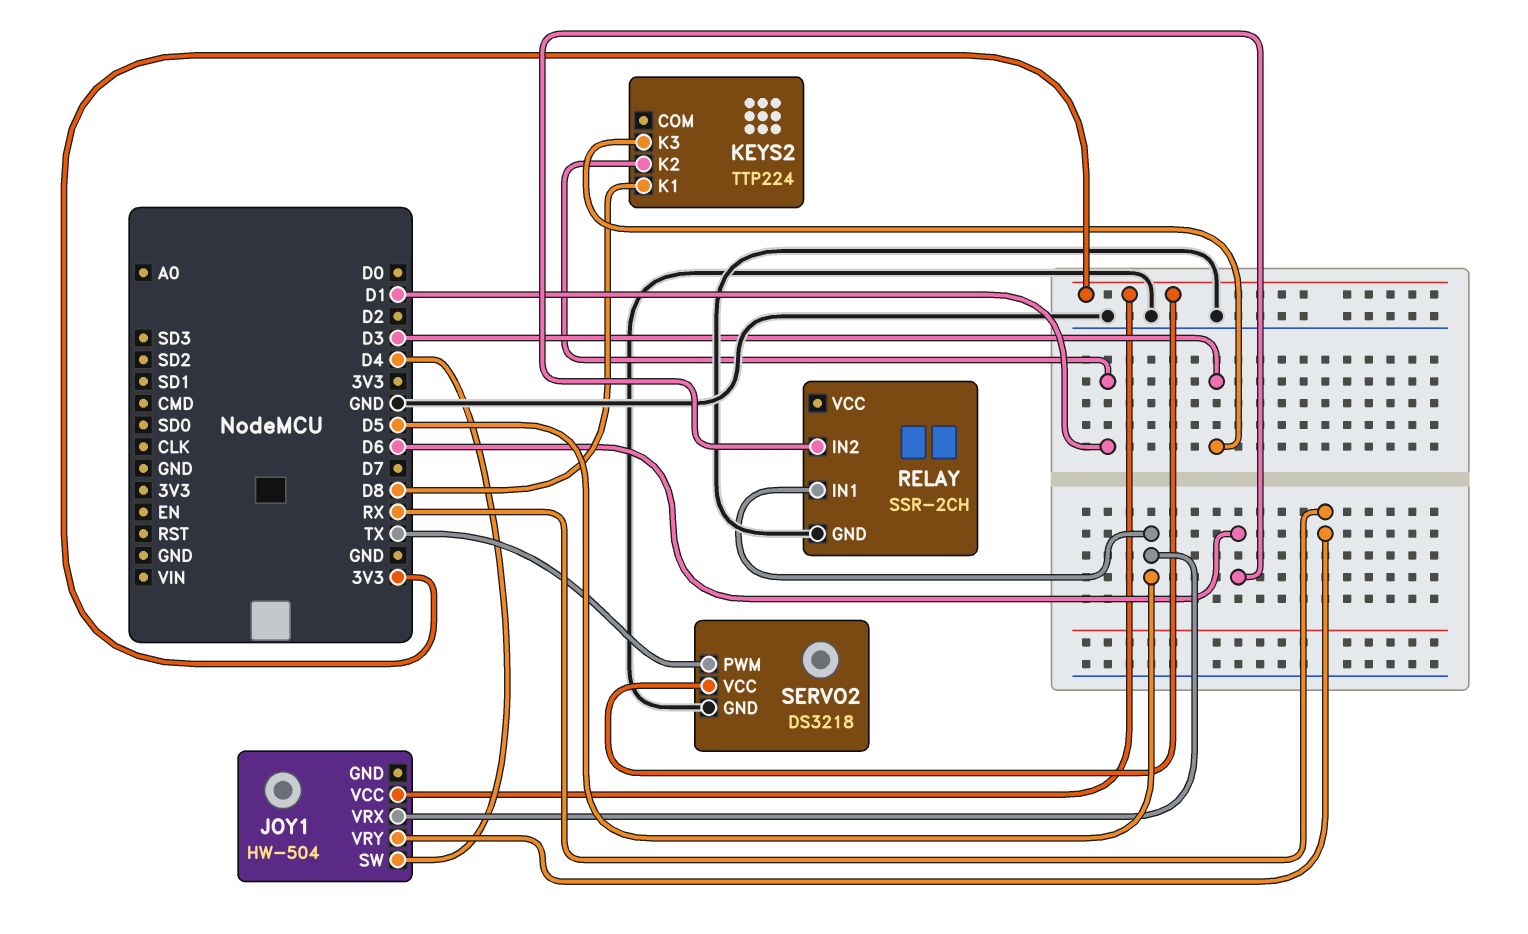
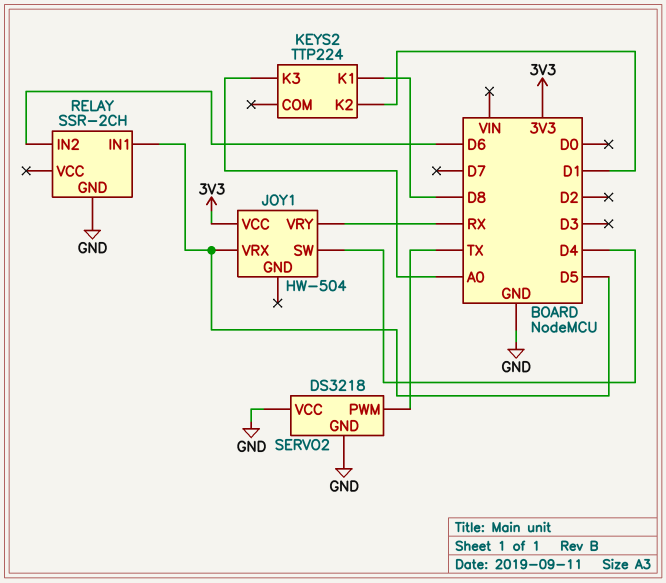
KEYS2 pin K3: D3 -> A0
SERVO2 pin VCC: 3V3 -> GND

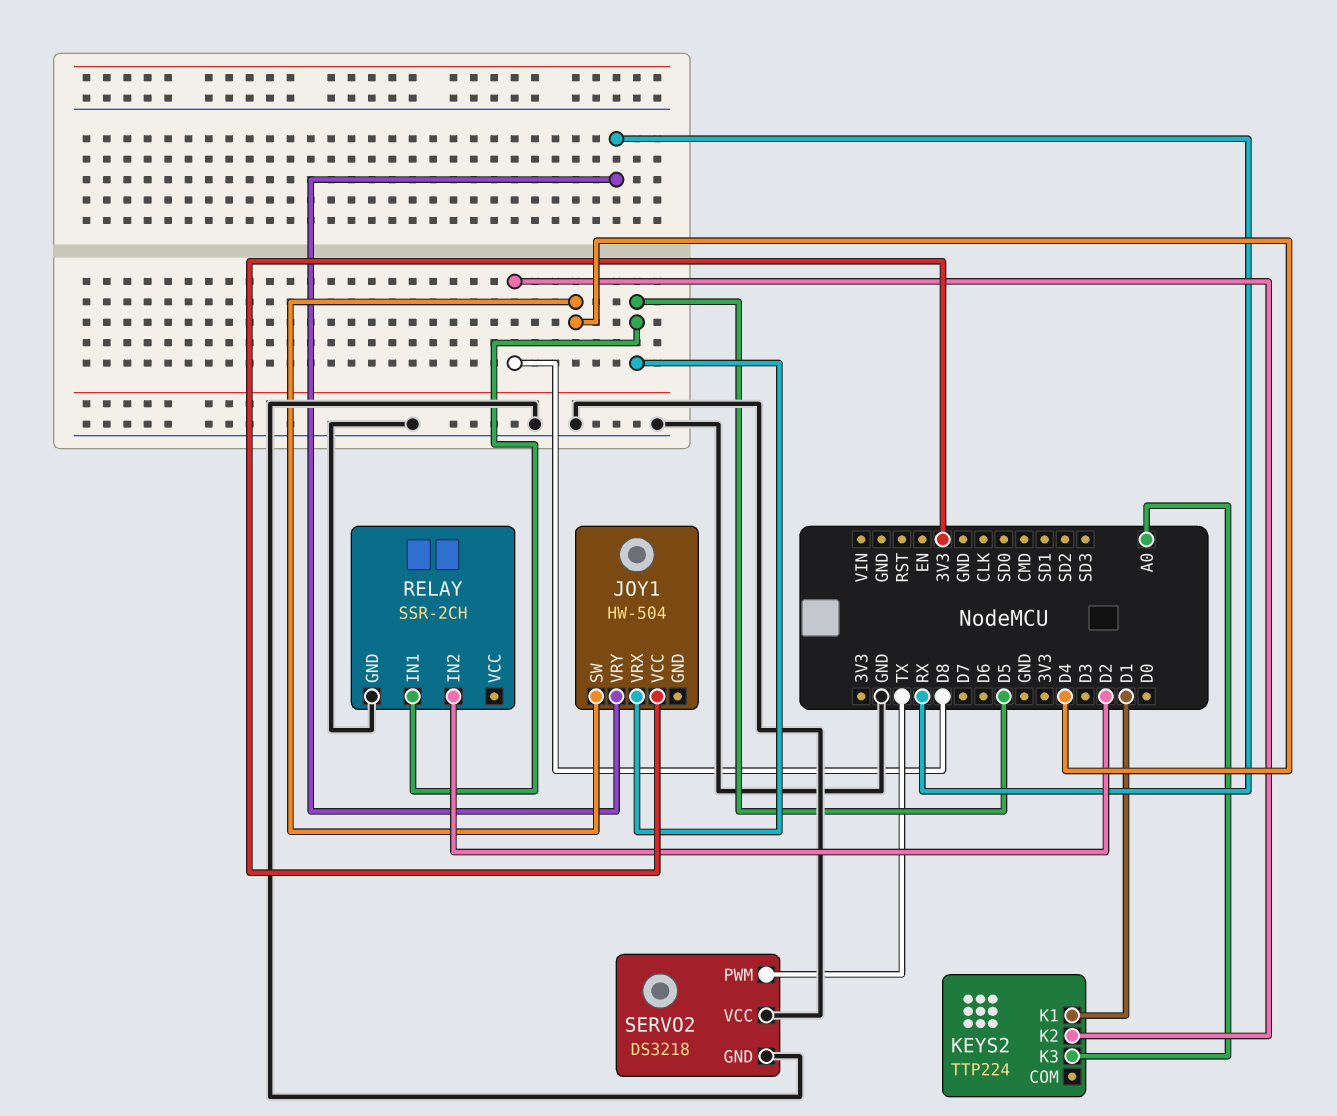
KEYS2 pin K1: D8 -> D1
KEYS2 pin K2: D1 -> D8
RELAY pin IN2: D6 -> D2

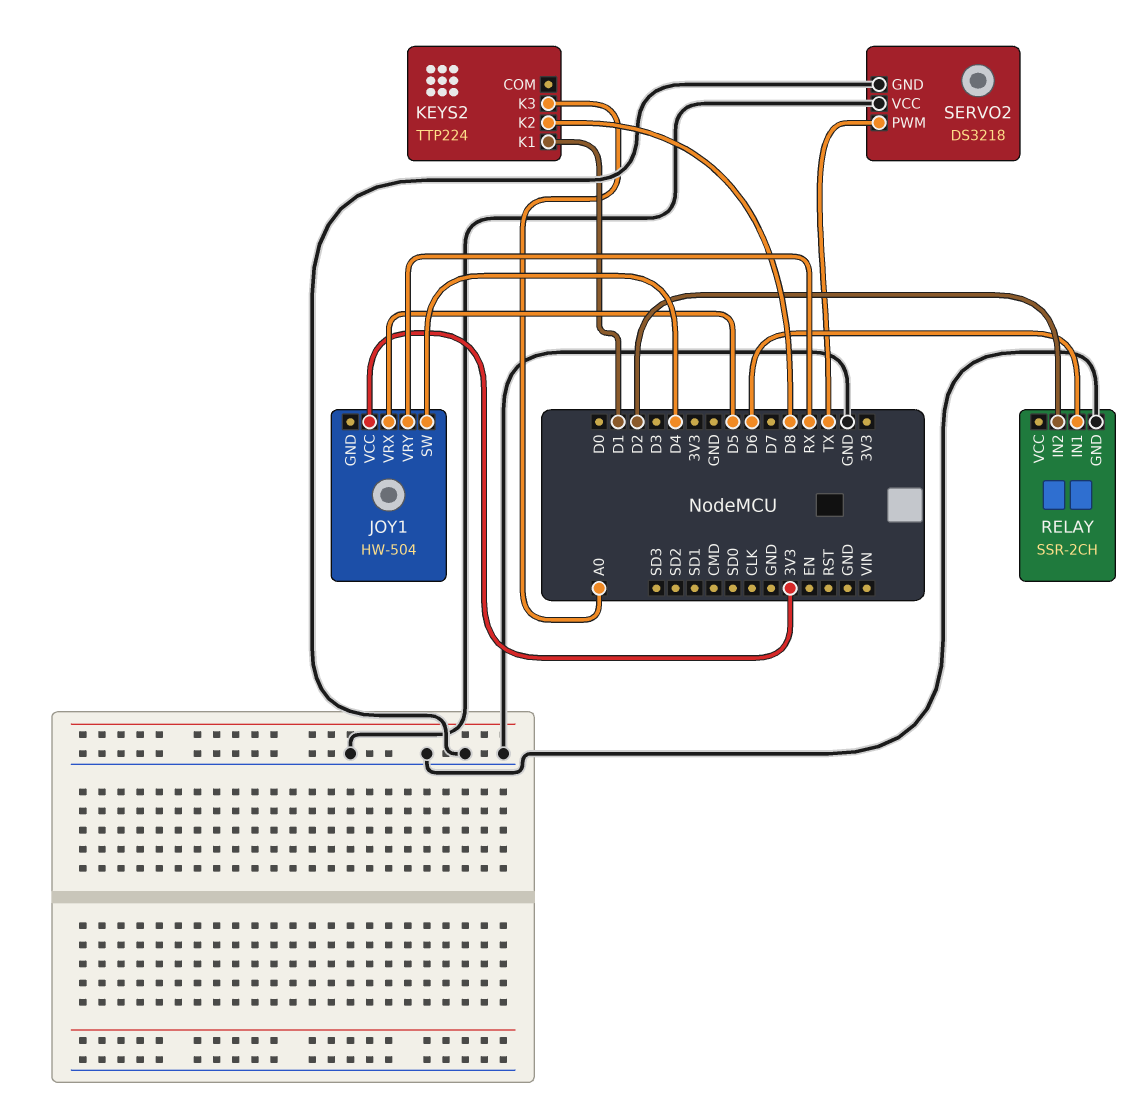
RELAY pin IN1: D5 -> D6

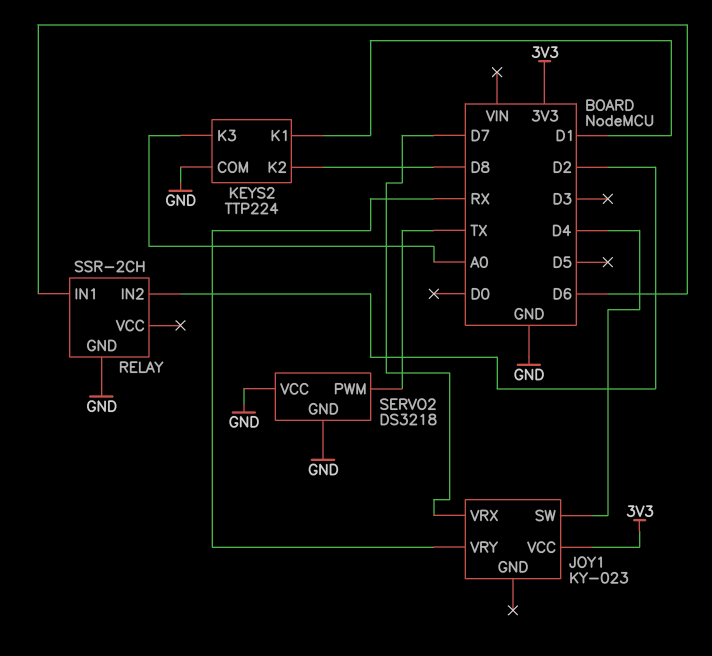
JOY1: HW-504 -> KY-023
JOY1 pin VRX: D5 -> D7
KEYS2 pin COM: none -> GND

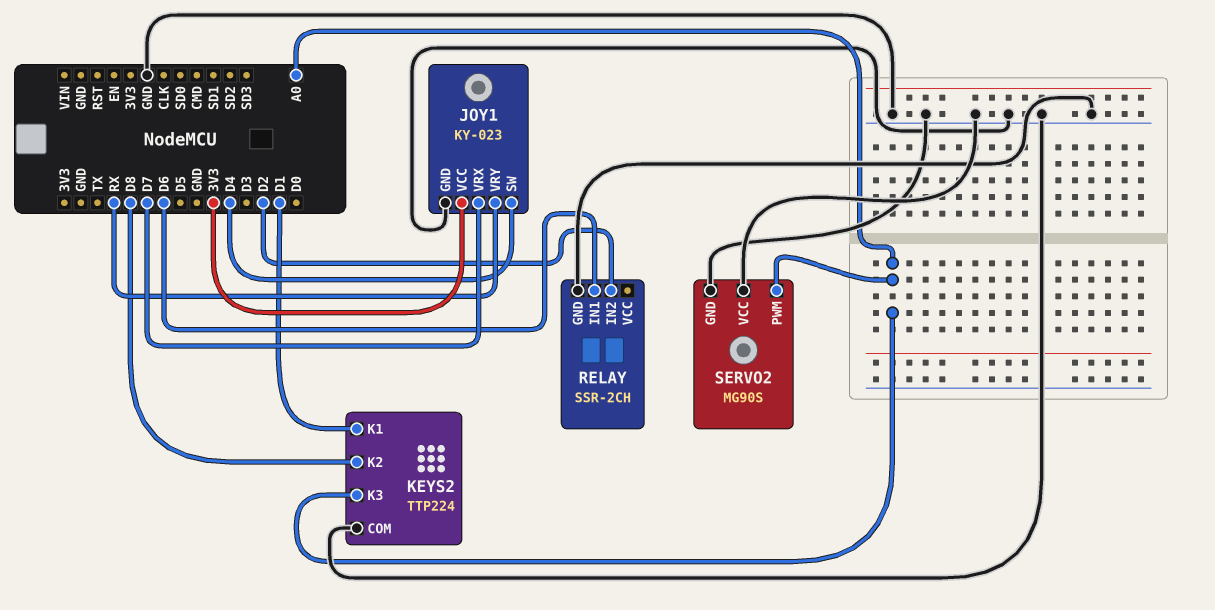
JOY1 pin GND: none -> GND
SERVO2: DS3218 -> MG90S
SERVO2 pin PWM: TX -> A0

